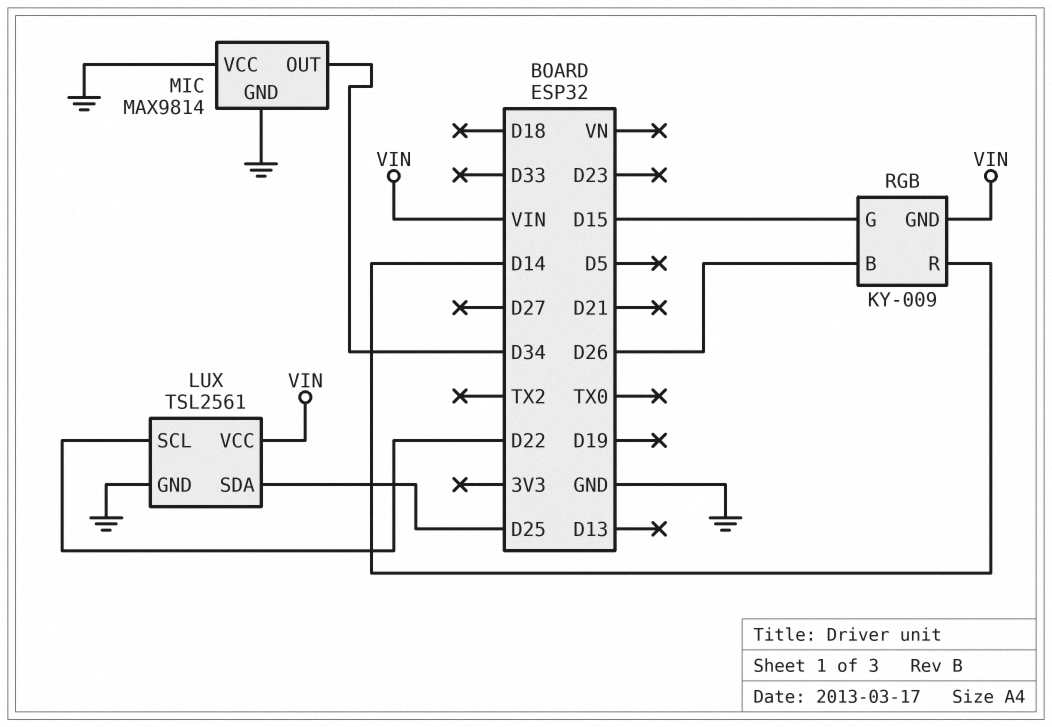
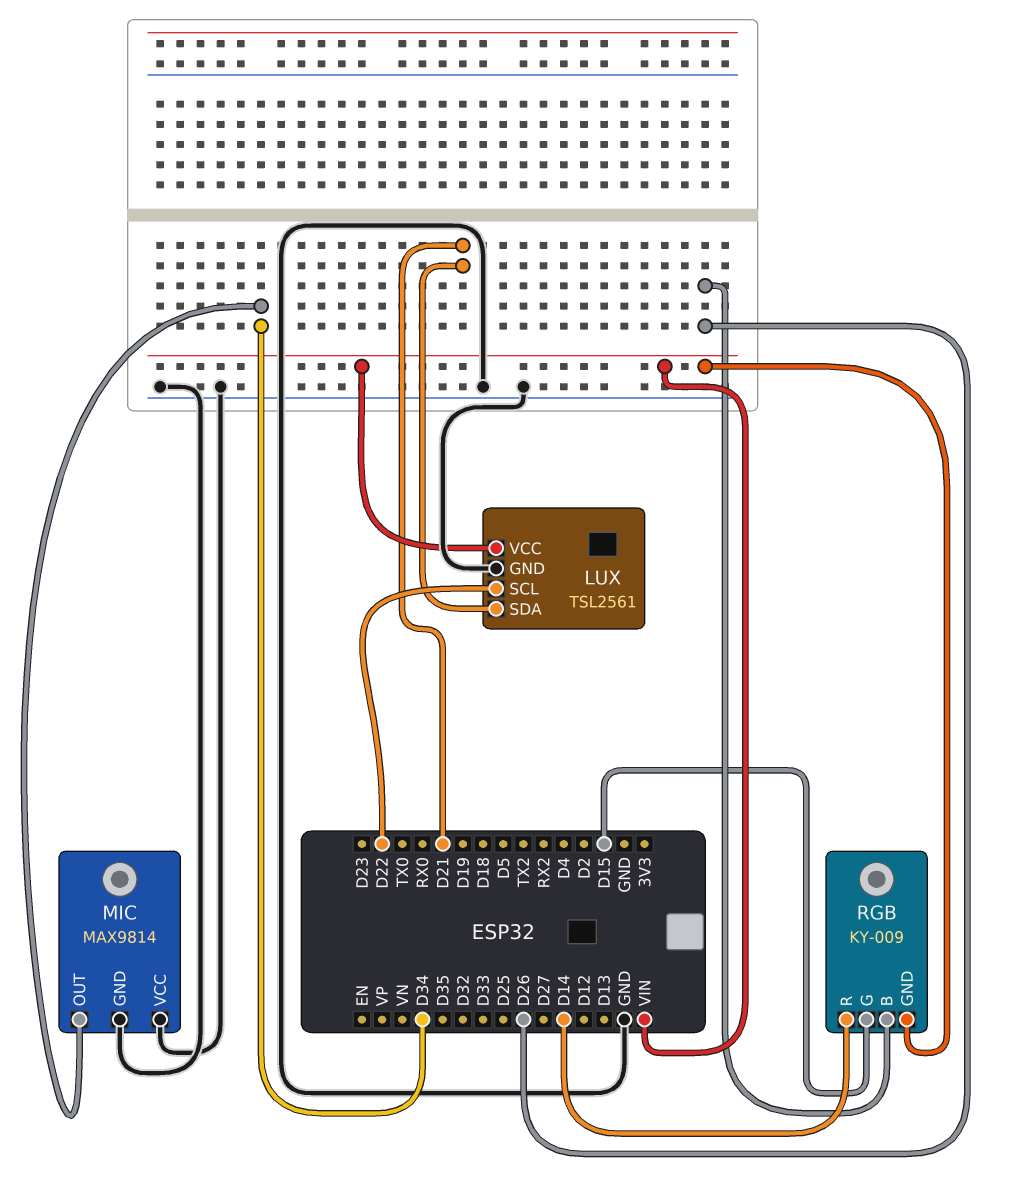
LUX pin SDA: D25 -> D21

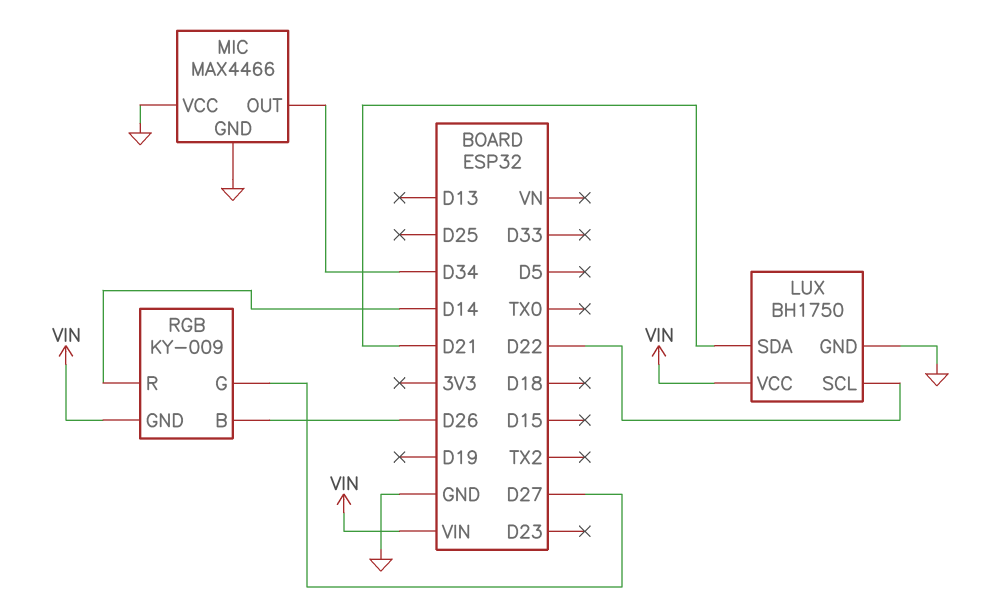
LUX: TSL2561 -> BH1750
MIC: MAX9814 -> MAX4466
RGB pin G: D15 -> D27

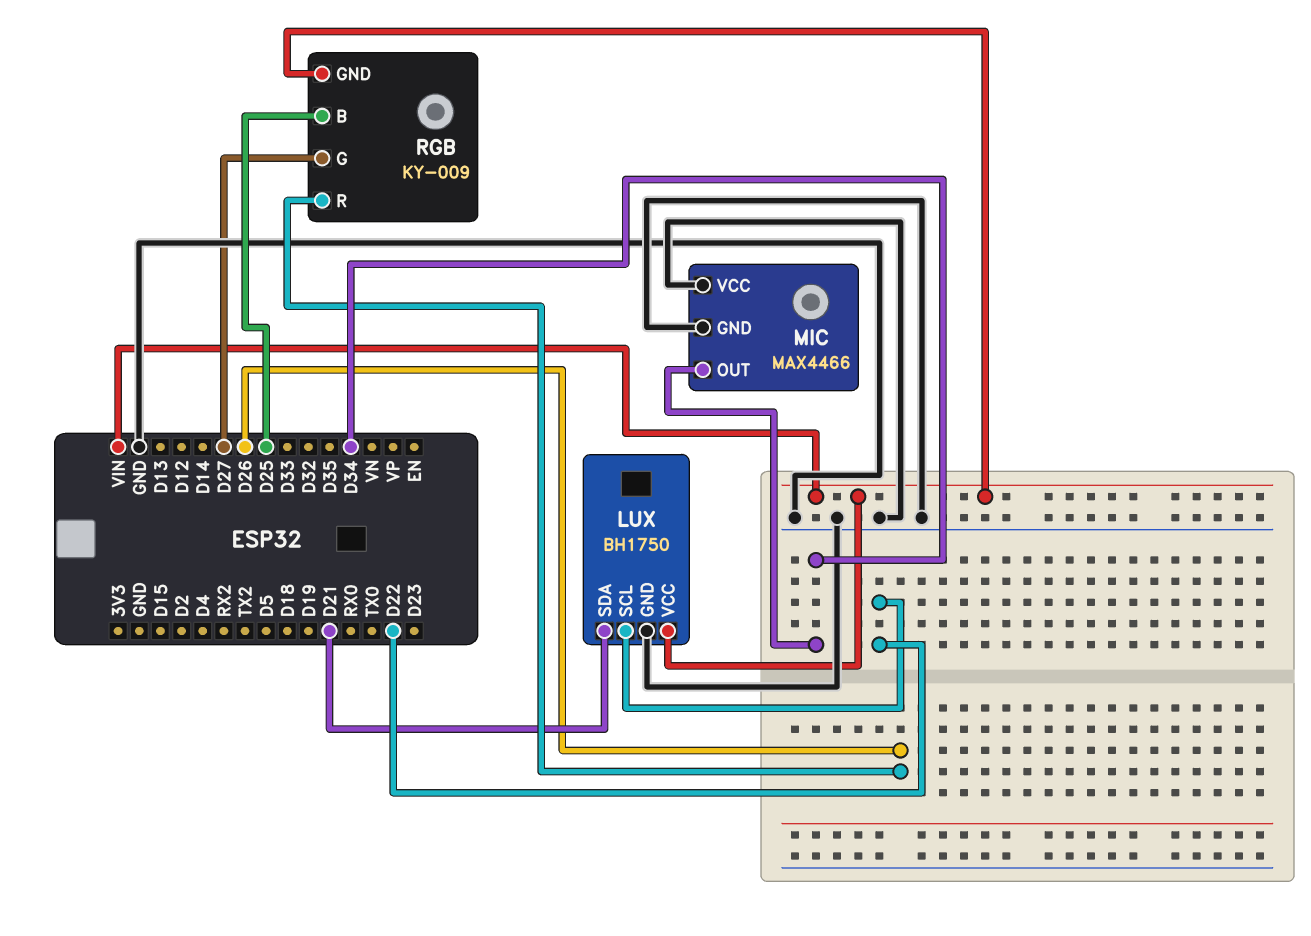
RGB pin B: D26 -> D25
RGB pin R: D14 -> D26

